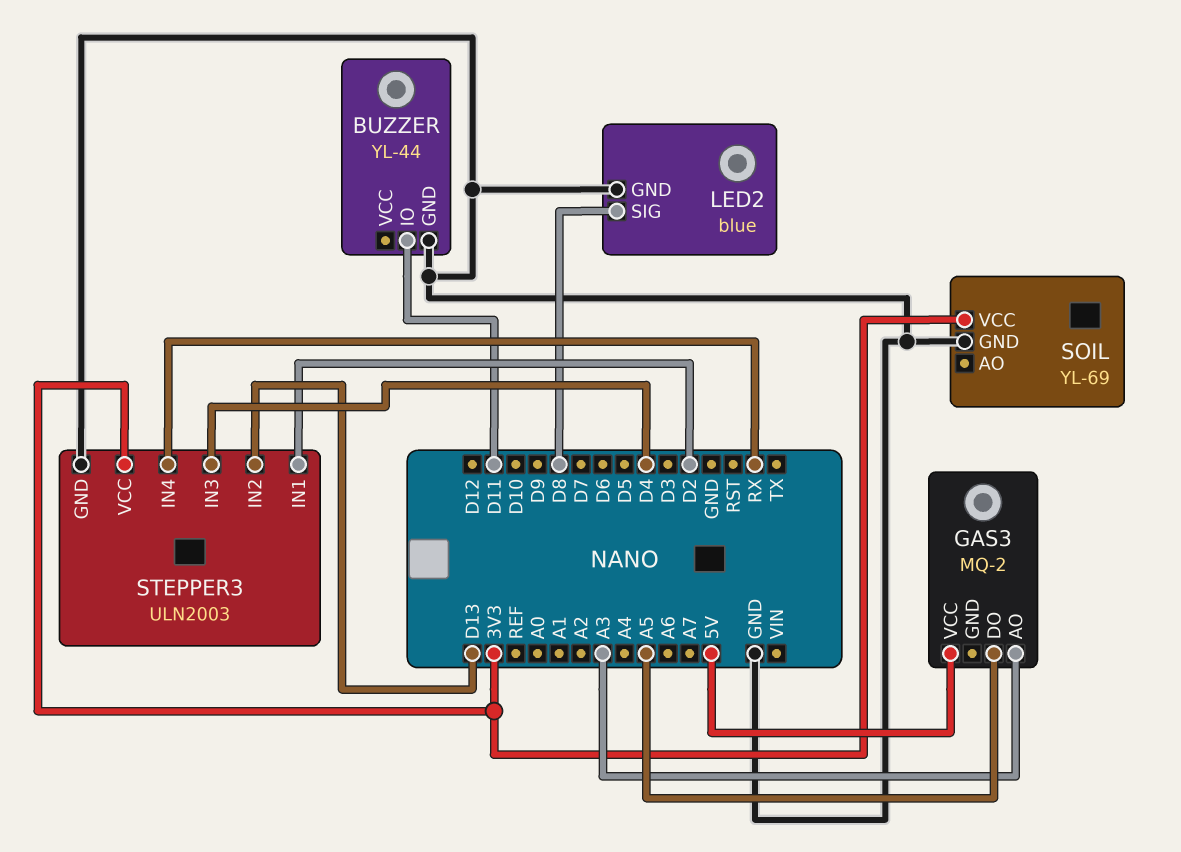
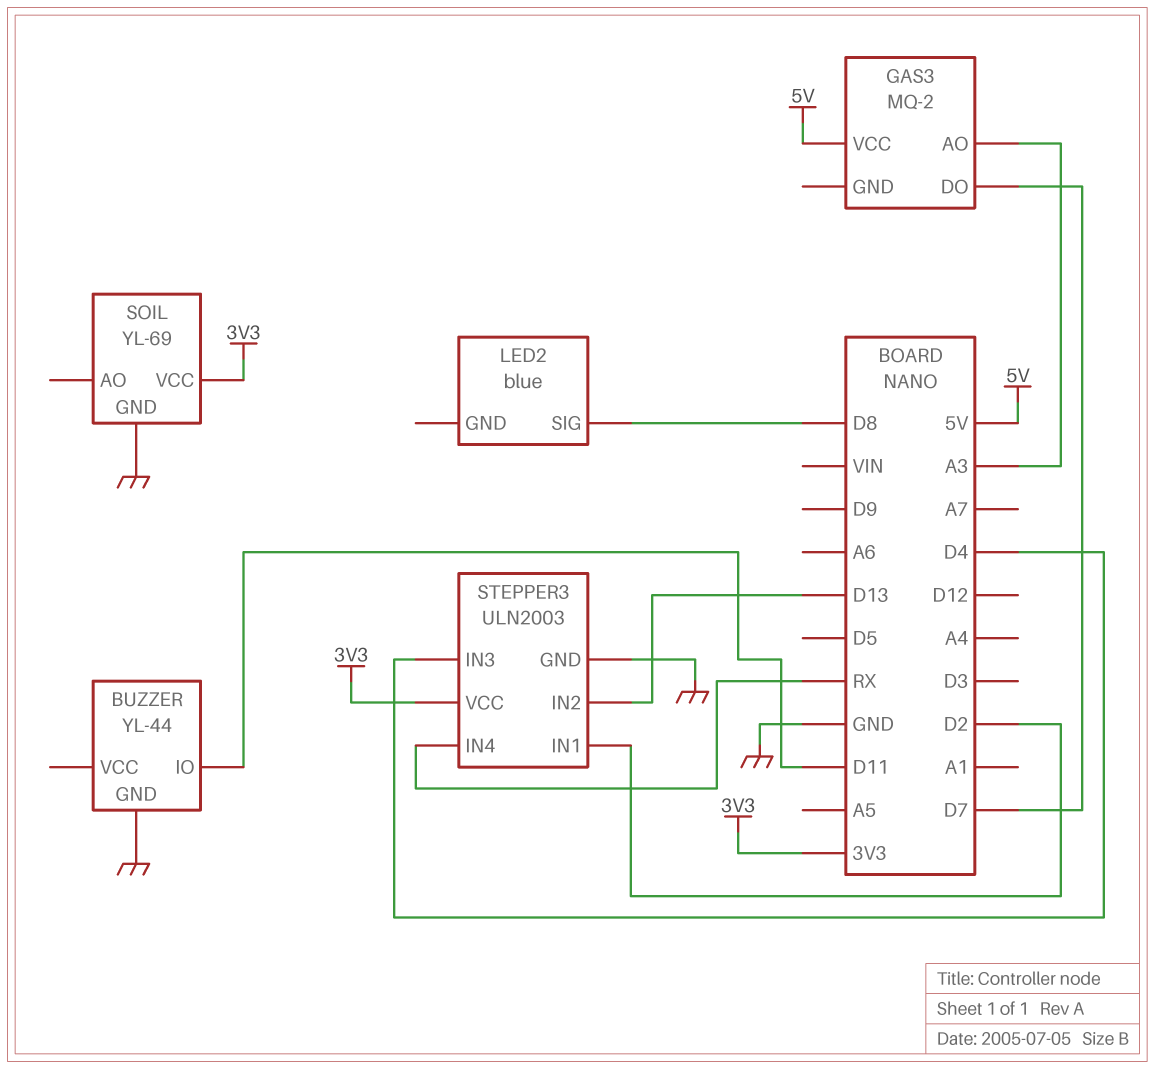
GAS3 pin DO: A5 -> D7
LED2 pin GND: GND -> none

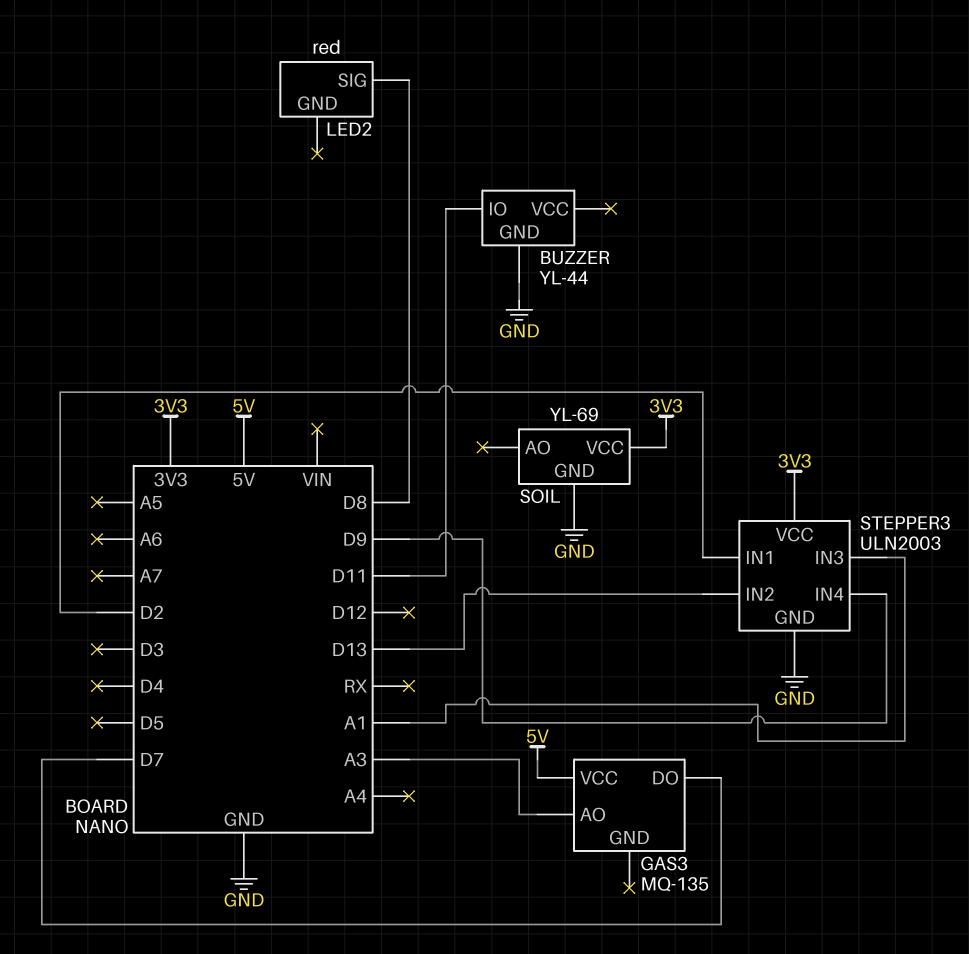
GAS3: MQ-2 -> MQ-135
LED2: blue -> red
STEPPER3 pin IN3: D4 -> A1
STEPPER3 pin IN4: RX -> D9

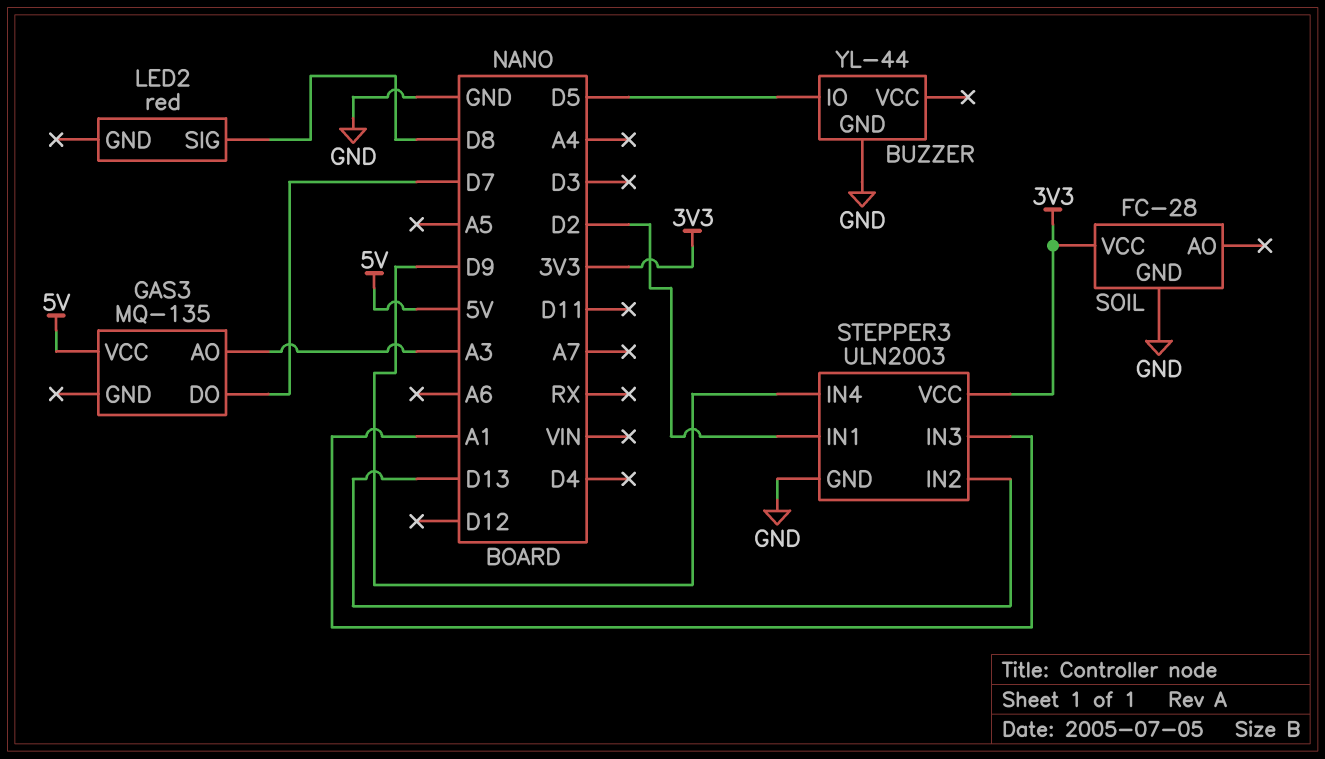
BUZZER pin IO: D11 -> D5
SOIL: YL-69 -> FC-28

